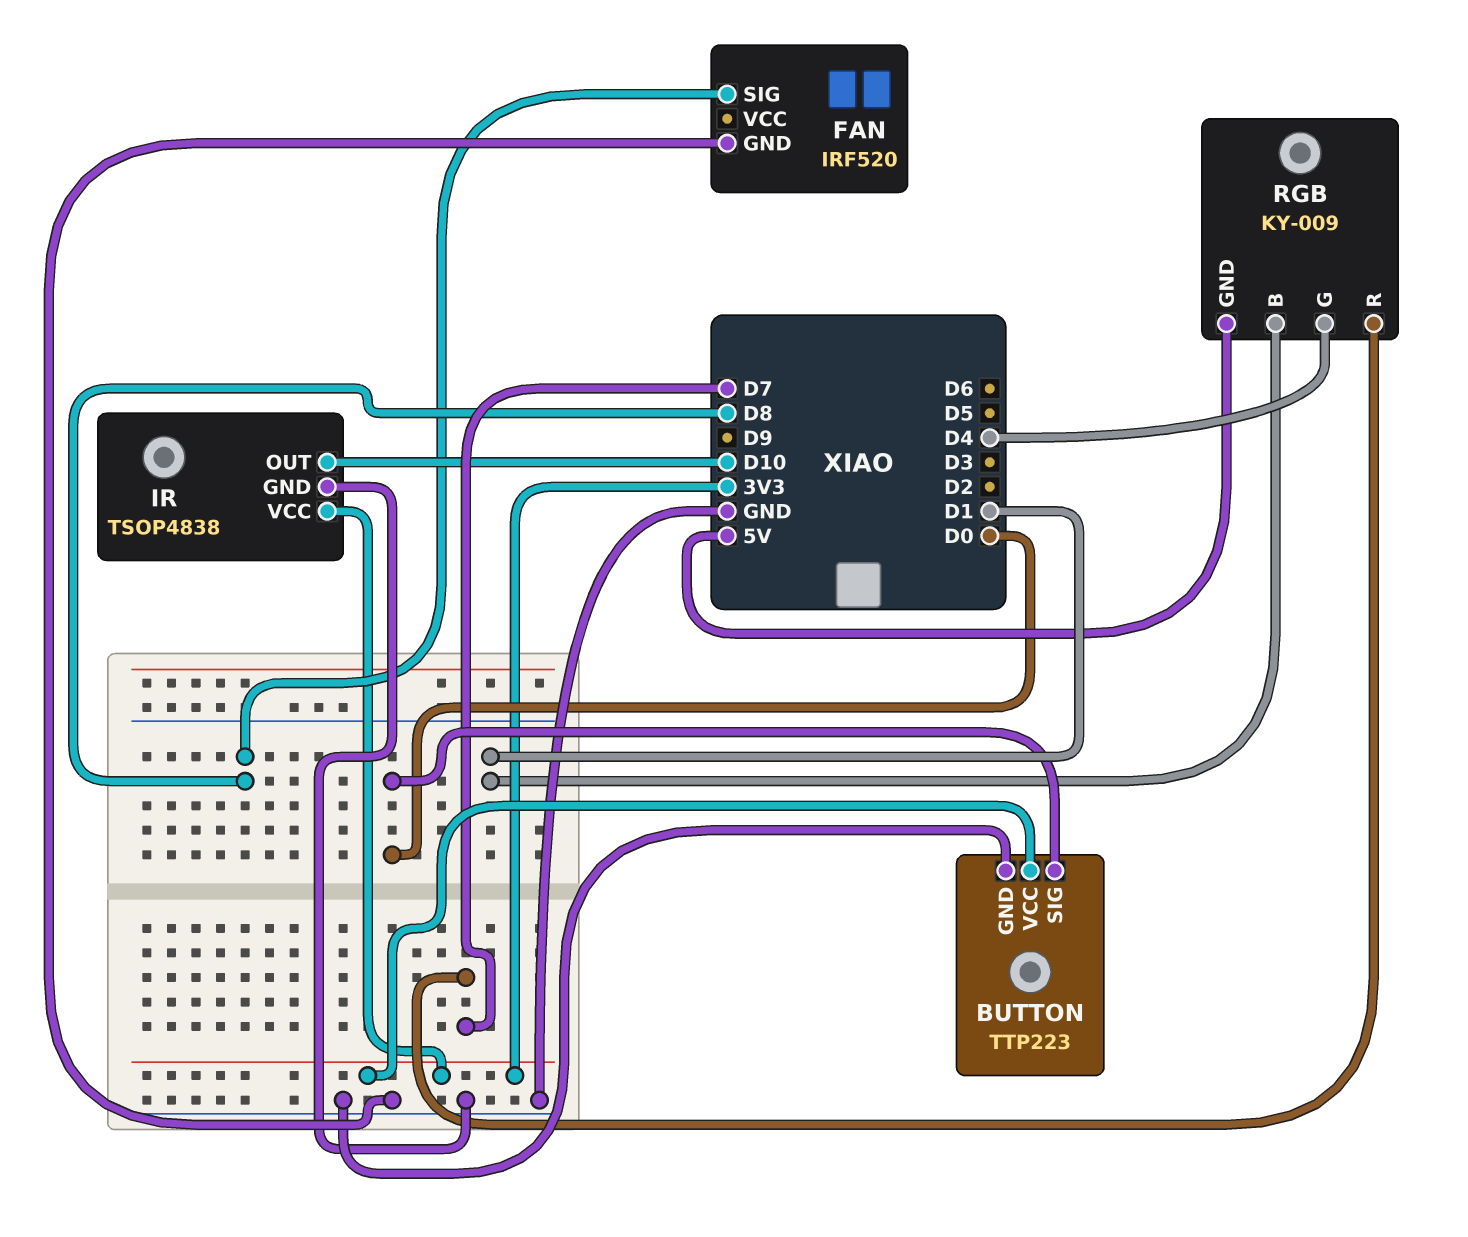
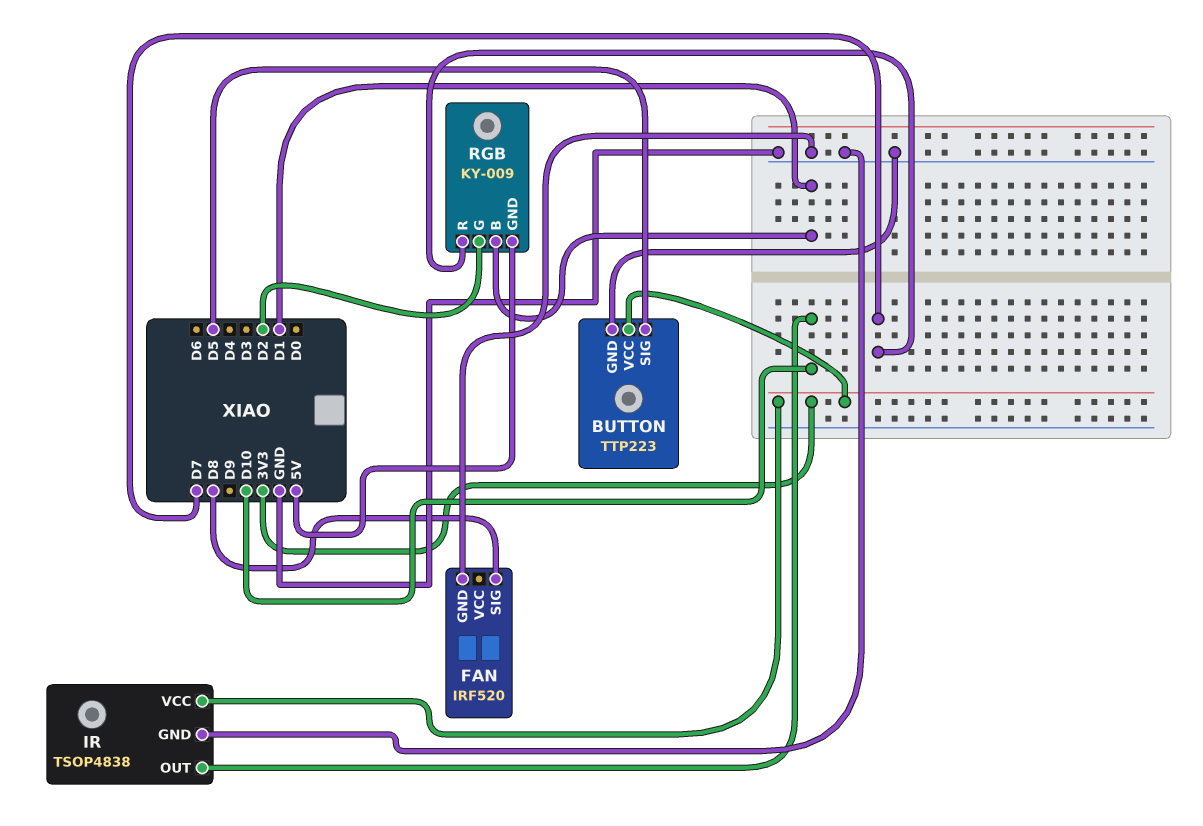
BUTTON pin SIG: D0 -> D5
RGB pin G: D4 -> D2

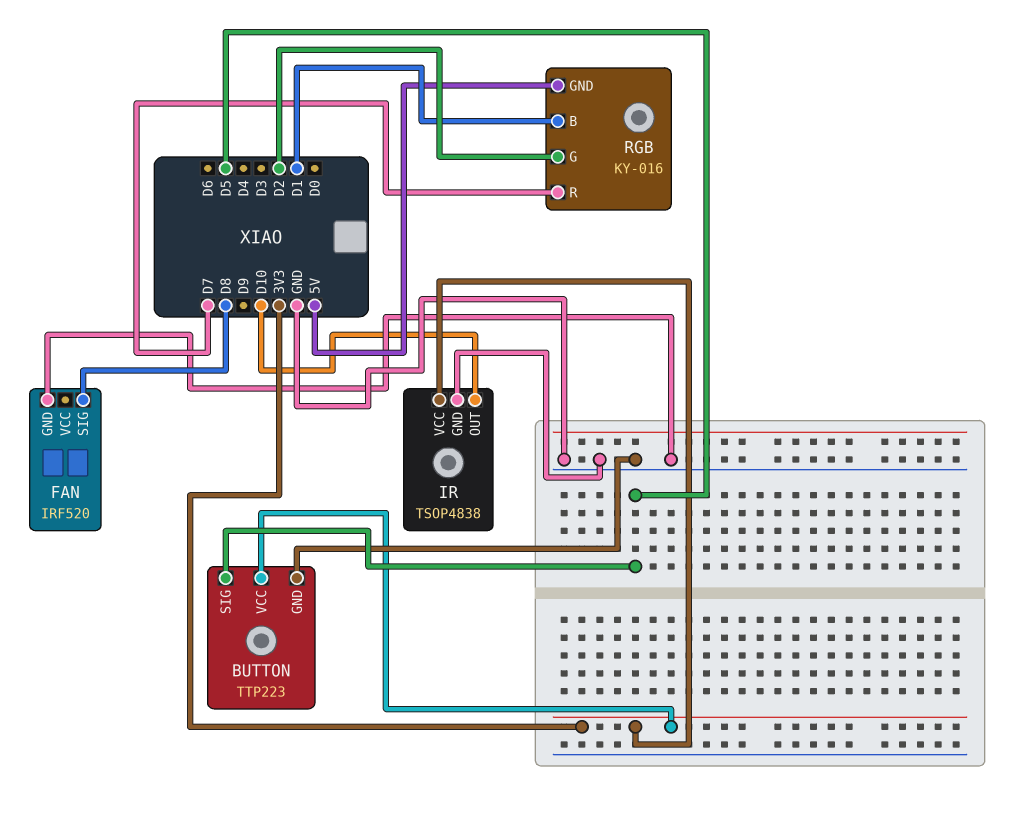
RGB: KY-009 -> KY-016

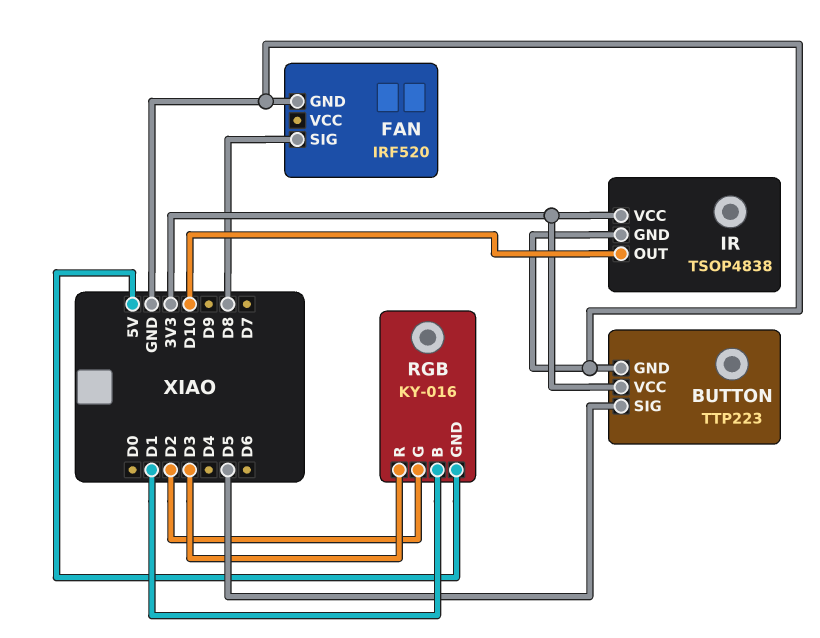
RGB pin R: D7 -> D3

